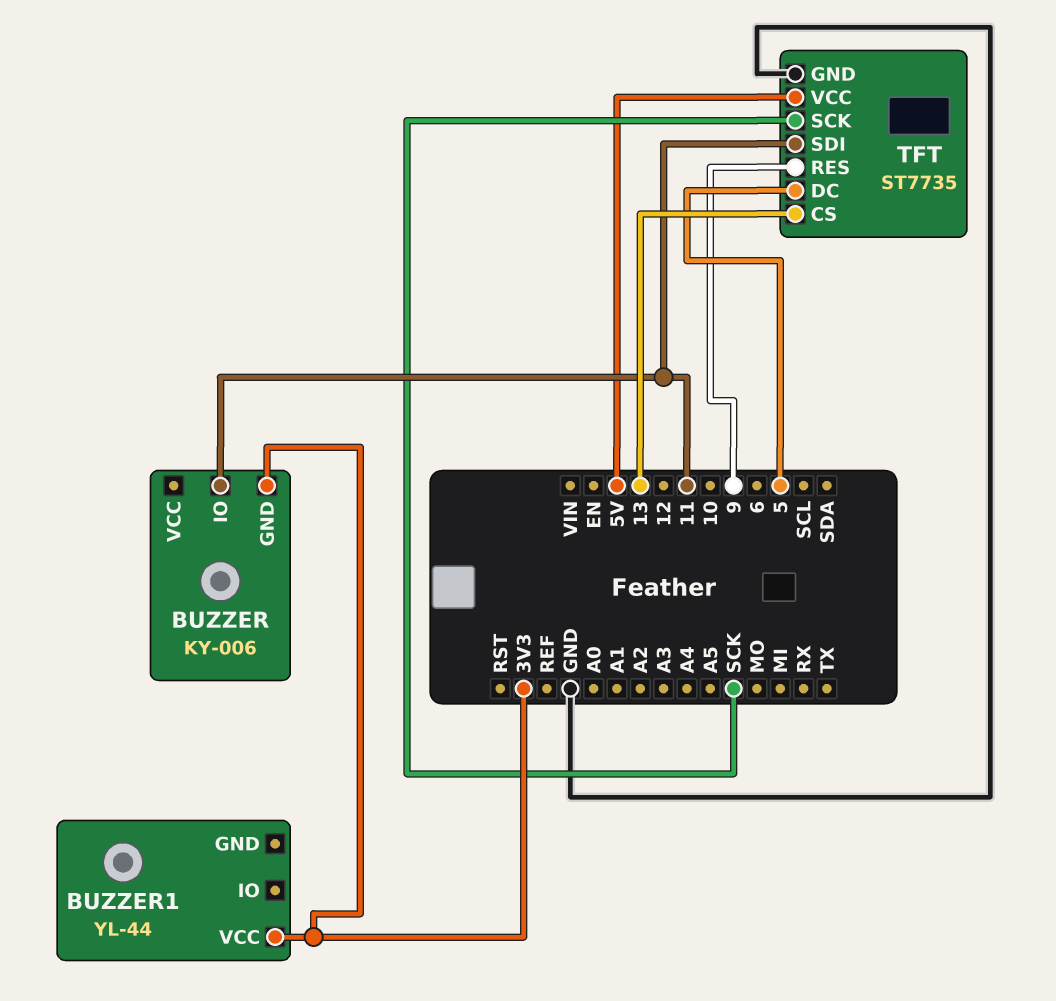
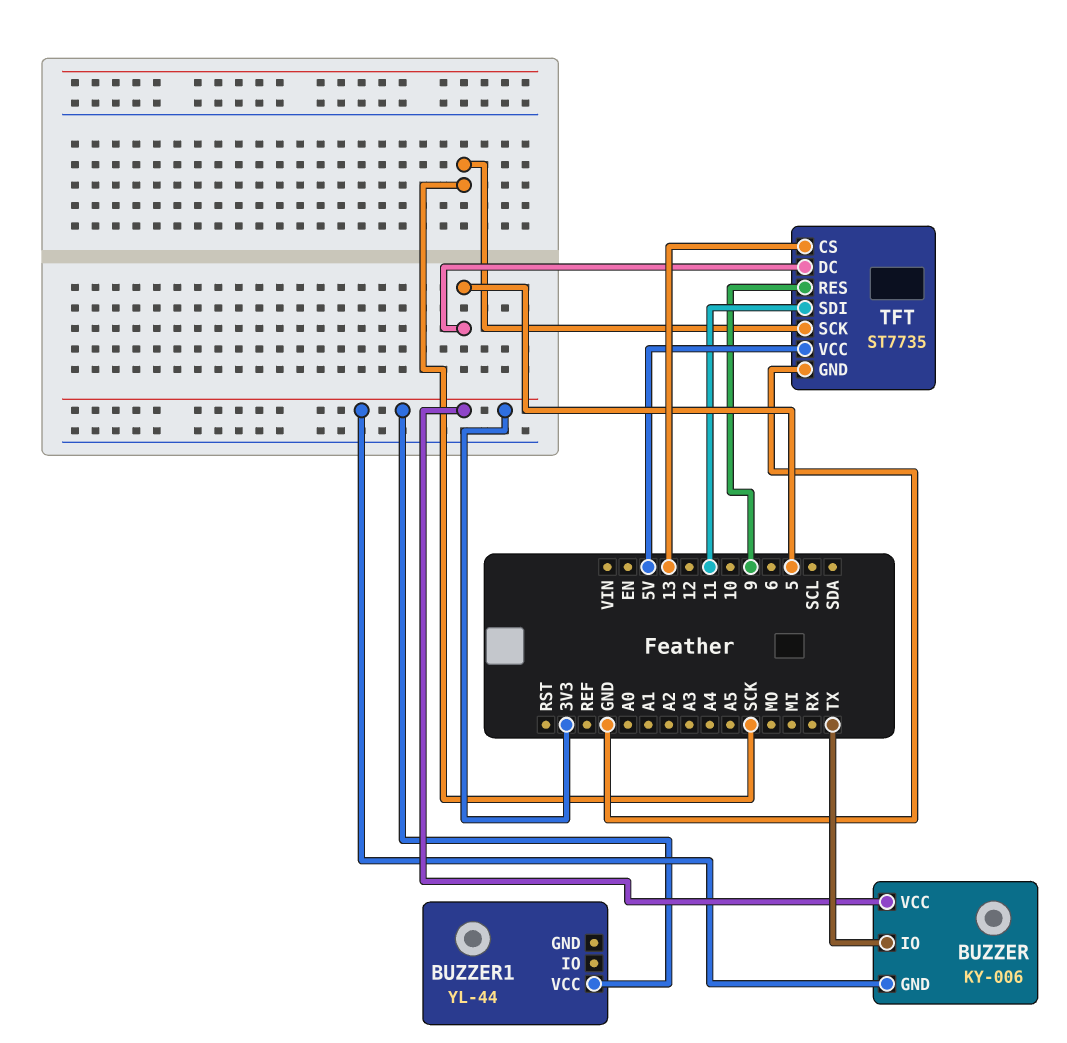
BUZZER pin IO: 11 -> TX
BUZZER pin VCC: none -> 3V3

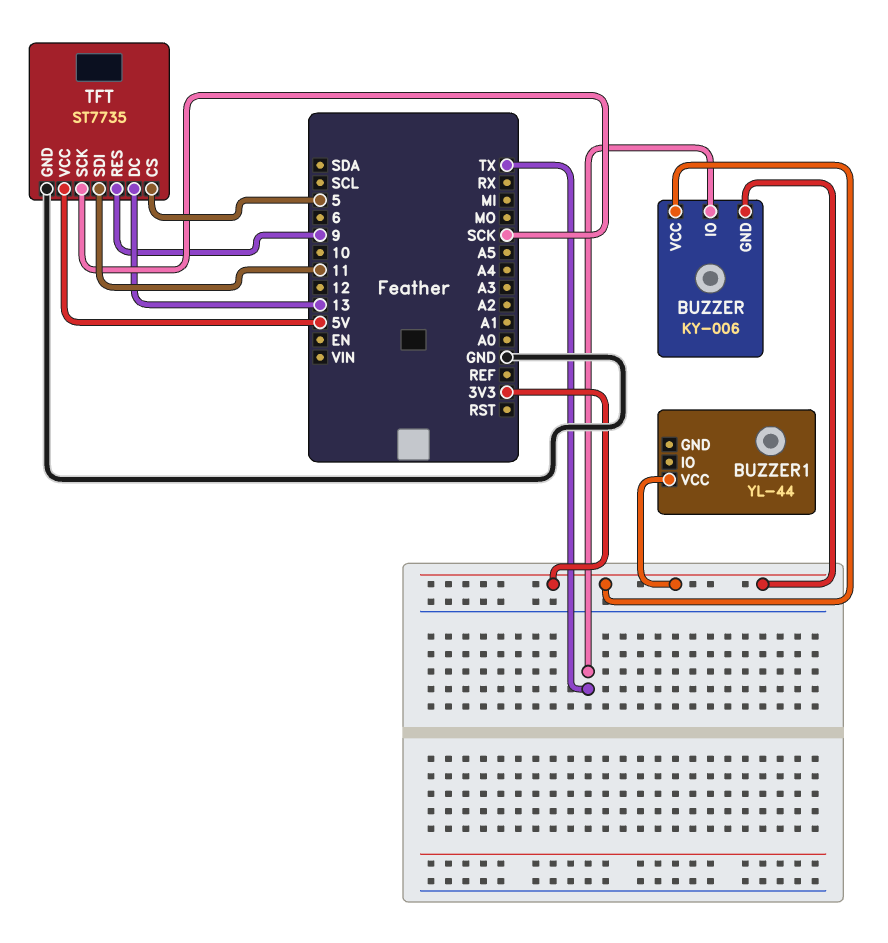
TFT pin CS: 13 -> 5
TFT pin DC: 5 -> 13

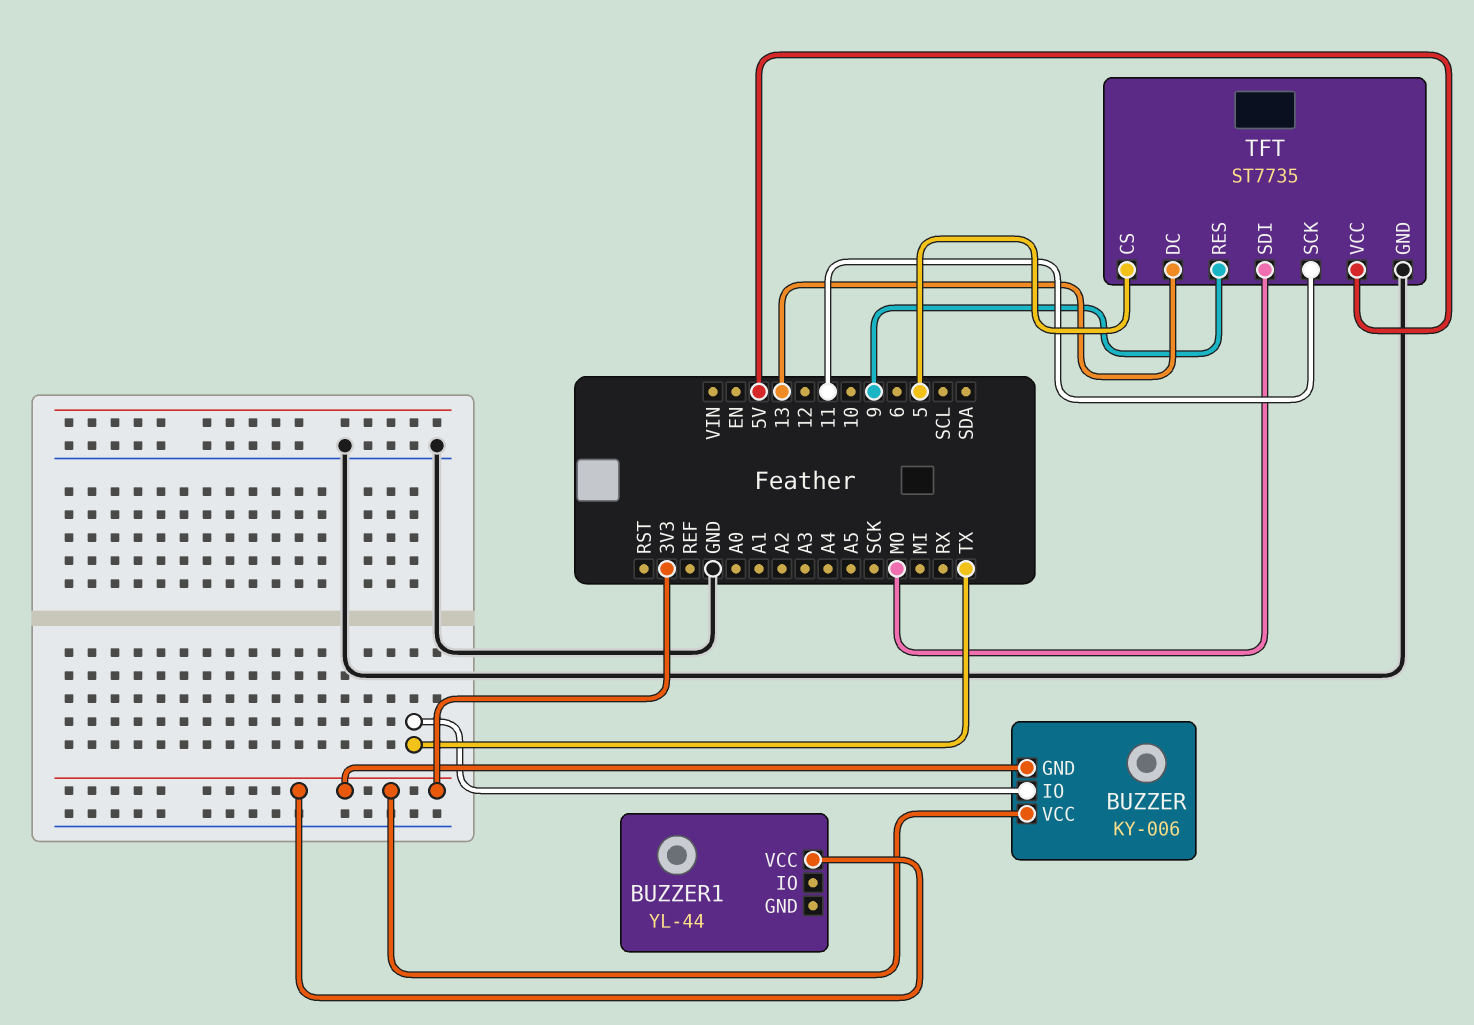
TFT pin SCK: SCK -> 11
TFT pin SDI: 11 -> MO

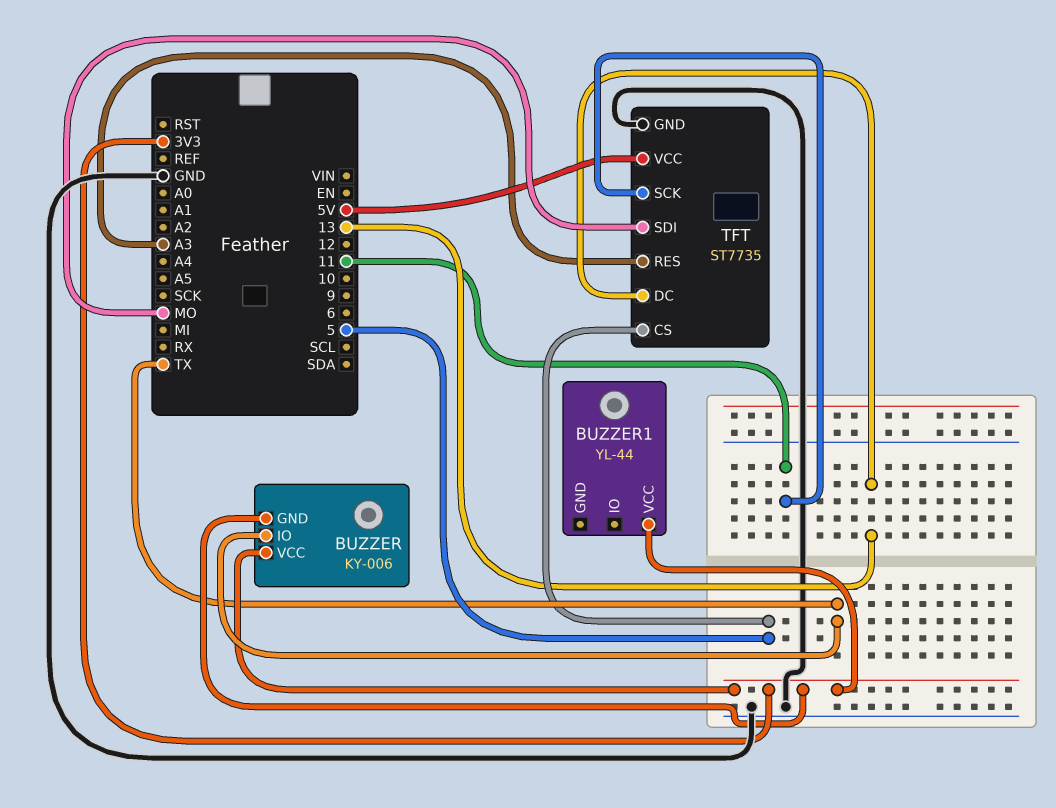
TFT pin RES: 9 -> A3

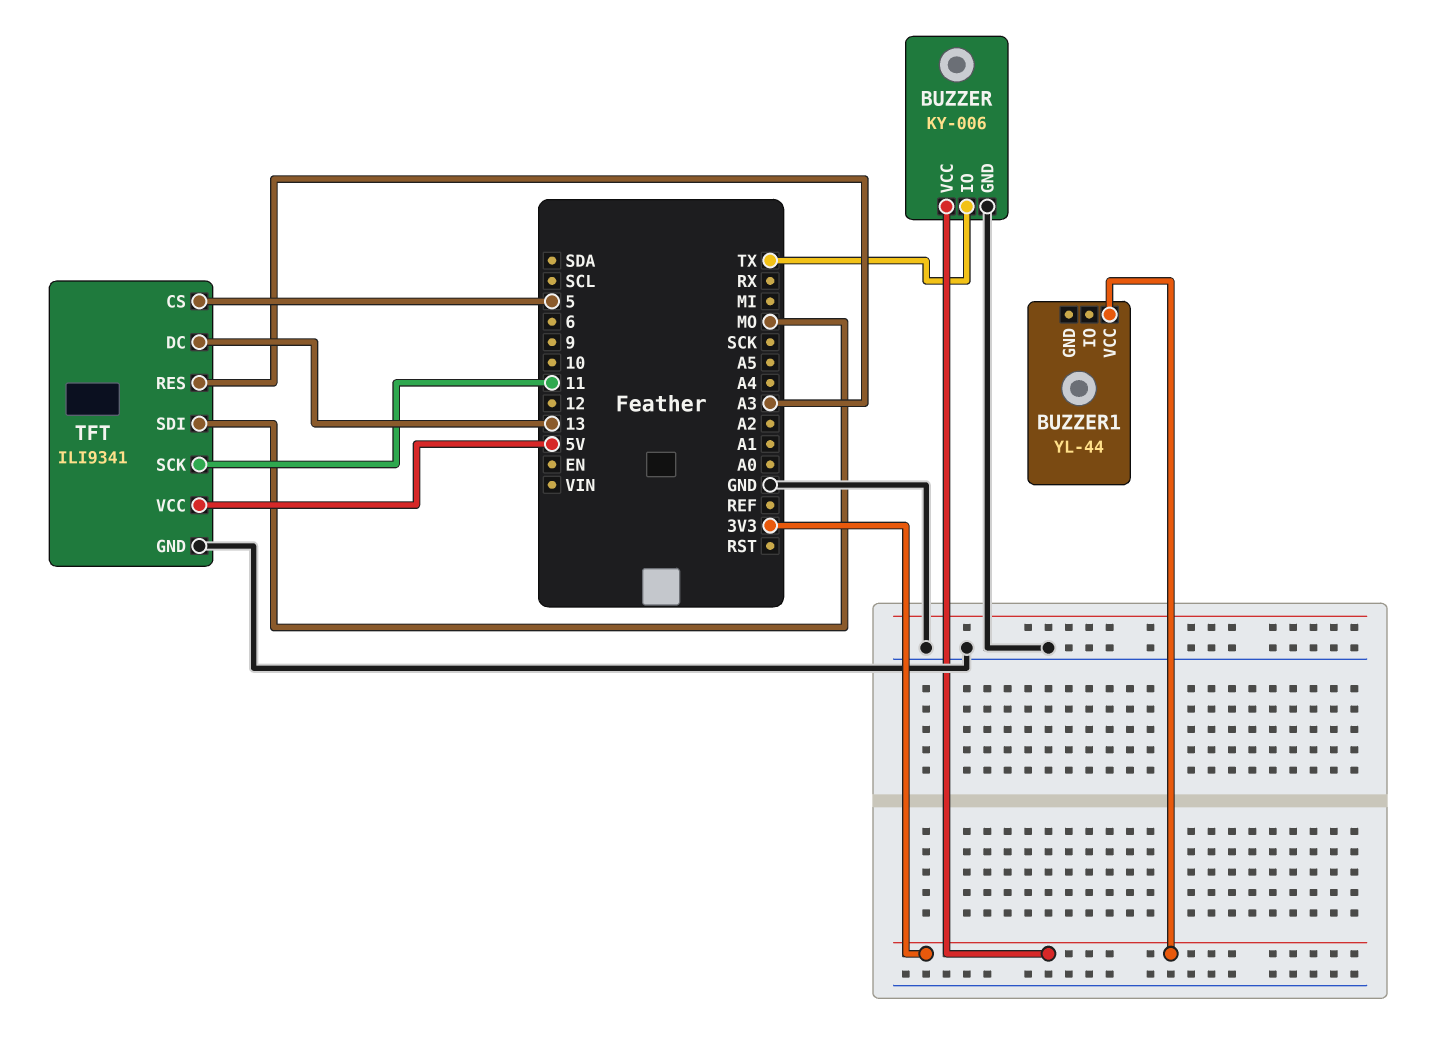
BUZZER pin GND: 3V3 -> GND
TFT: ST7735 -> ILI9341

